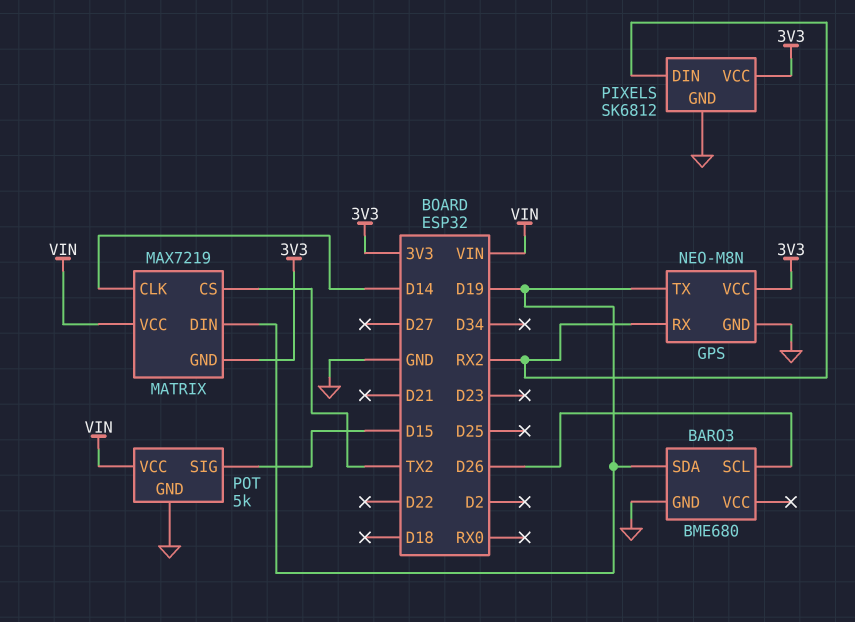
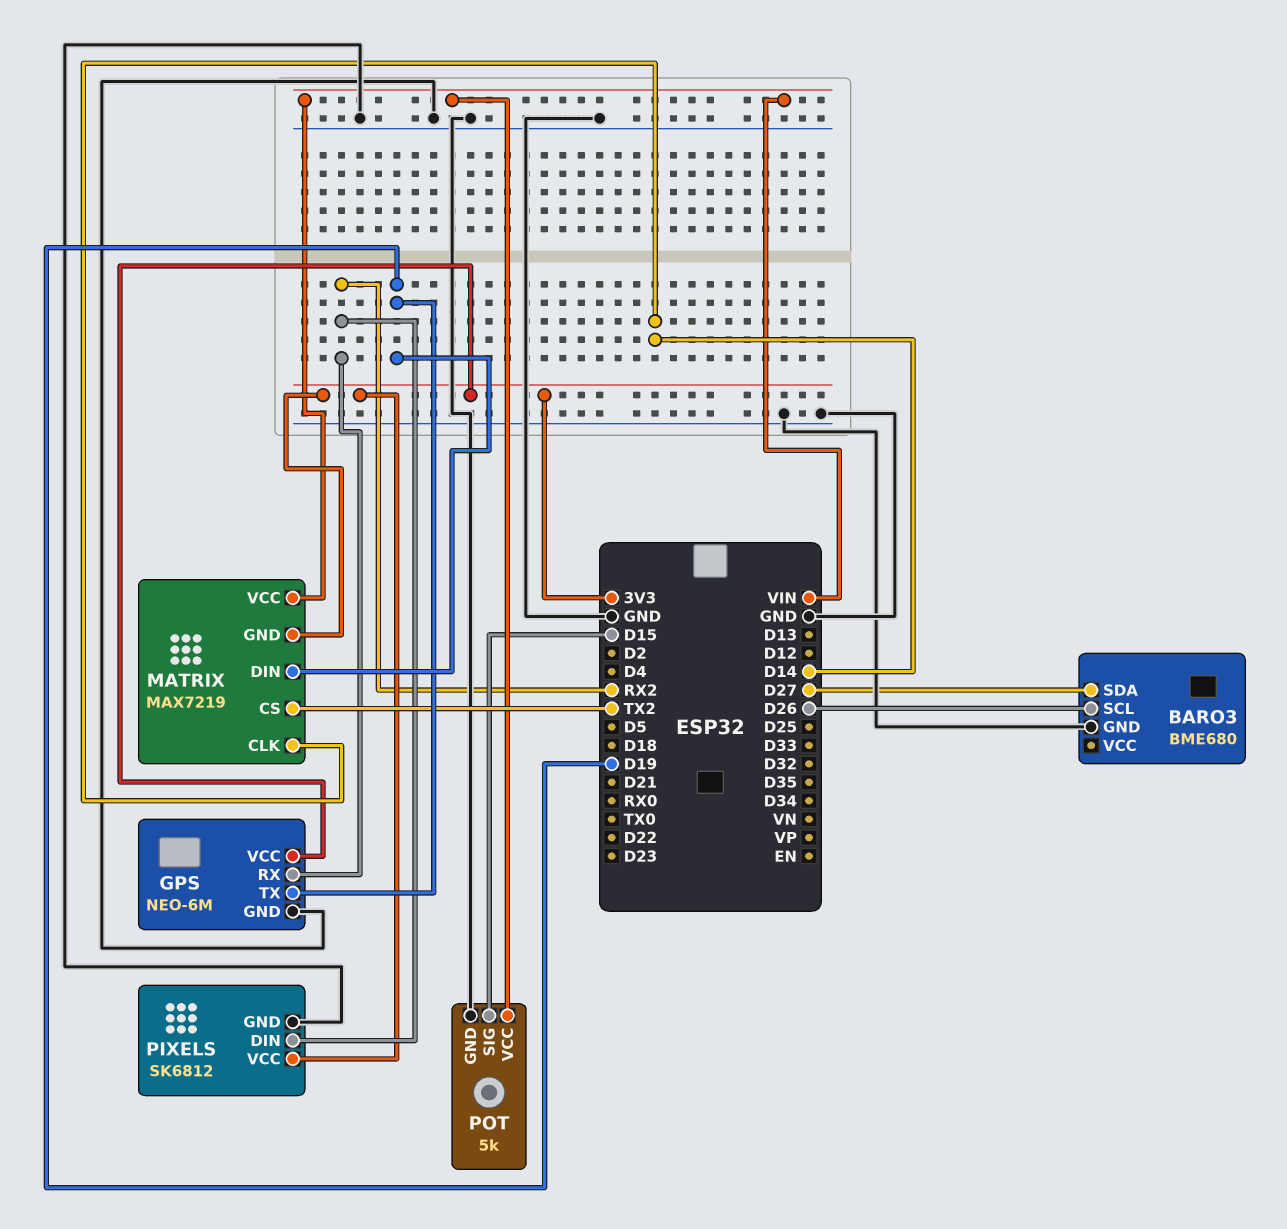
BARO3 pin SDA: D19 -> D27
GPS: NEO-M8N -> NEO-6M

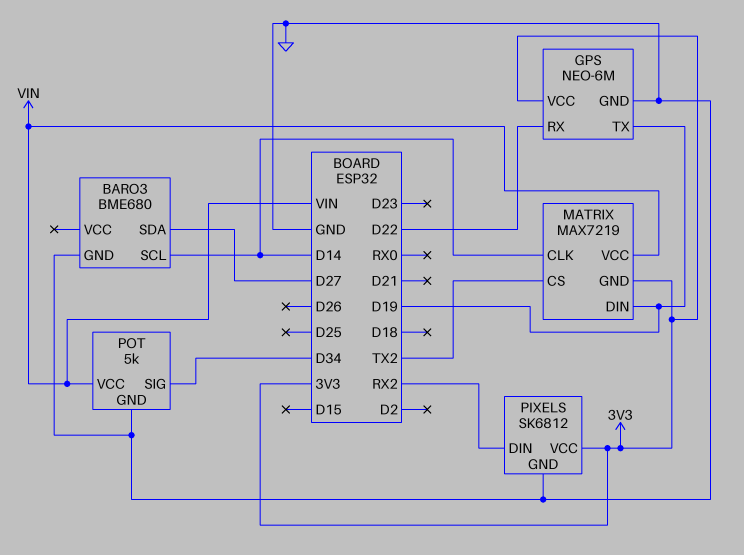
BARO3 pin SCL: D26 -> D14
GPS pin RX: RX2 -> D22
POT pin SIG: D15 -> D34

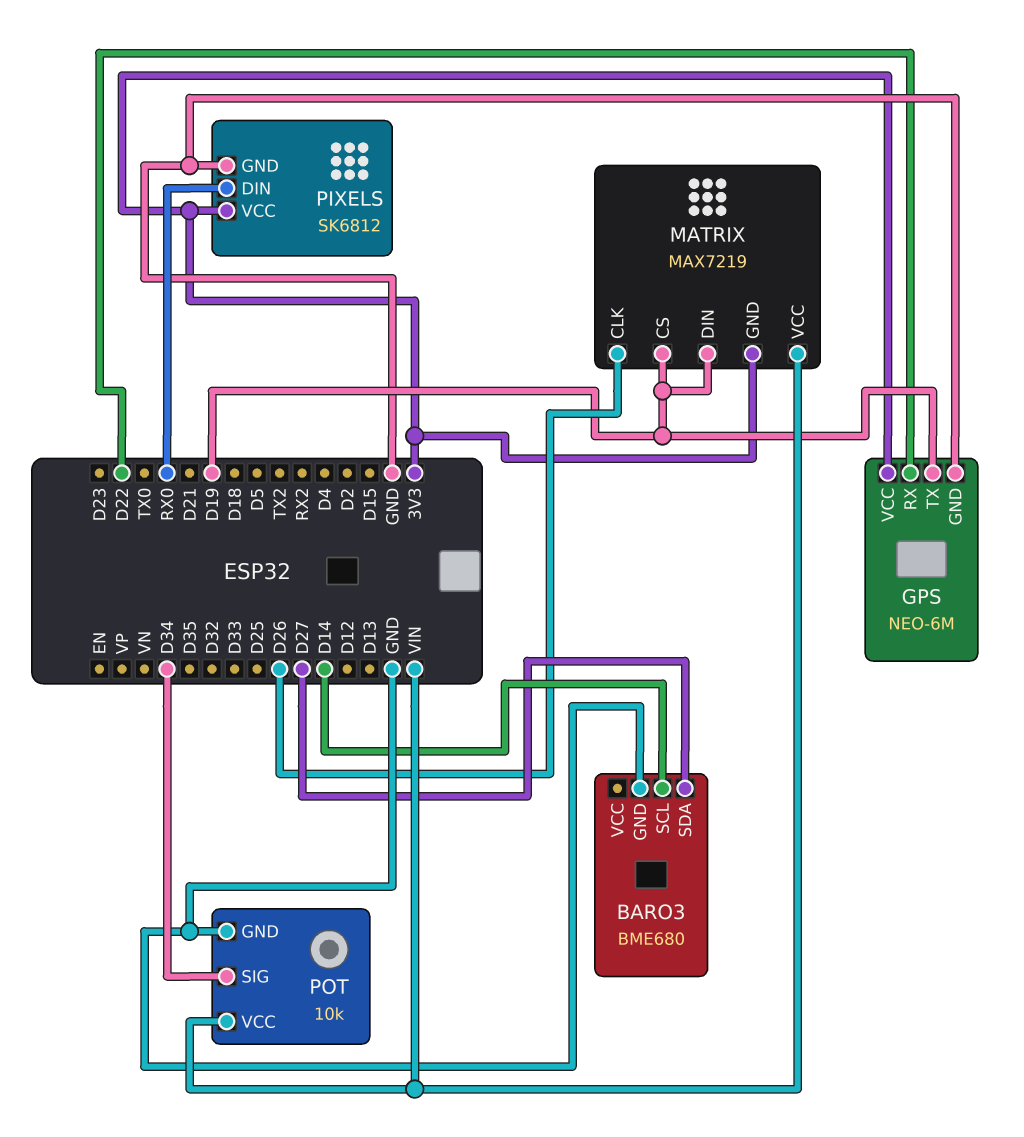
MATRIX pin CLK: D14 -> D26
MATRIX pin CS: TX2 -> D19
PIXELS pin DIN: RX2 -> RX0
POT: 5k -> 10k

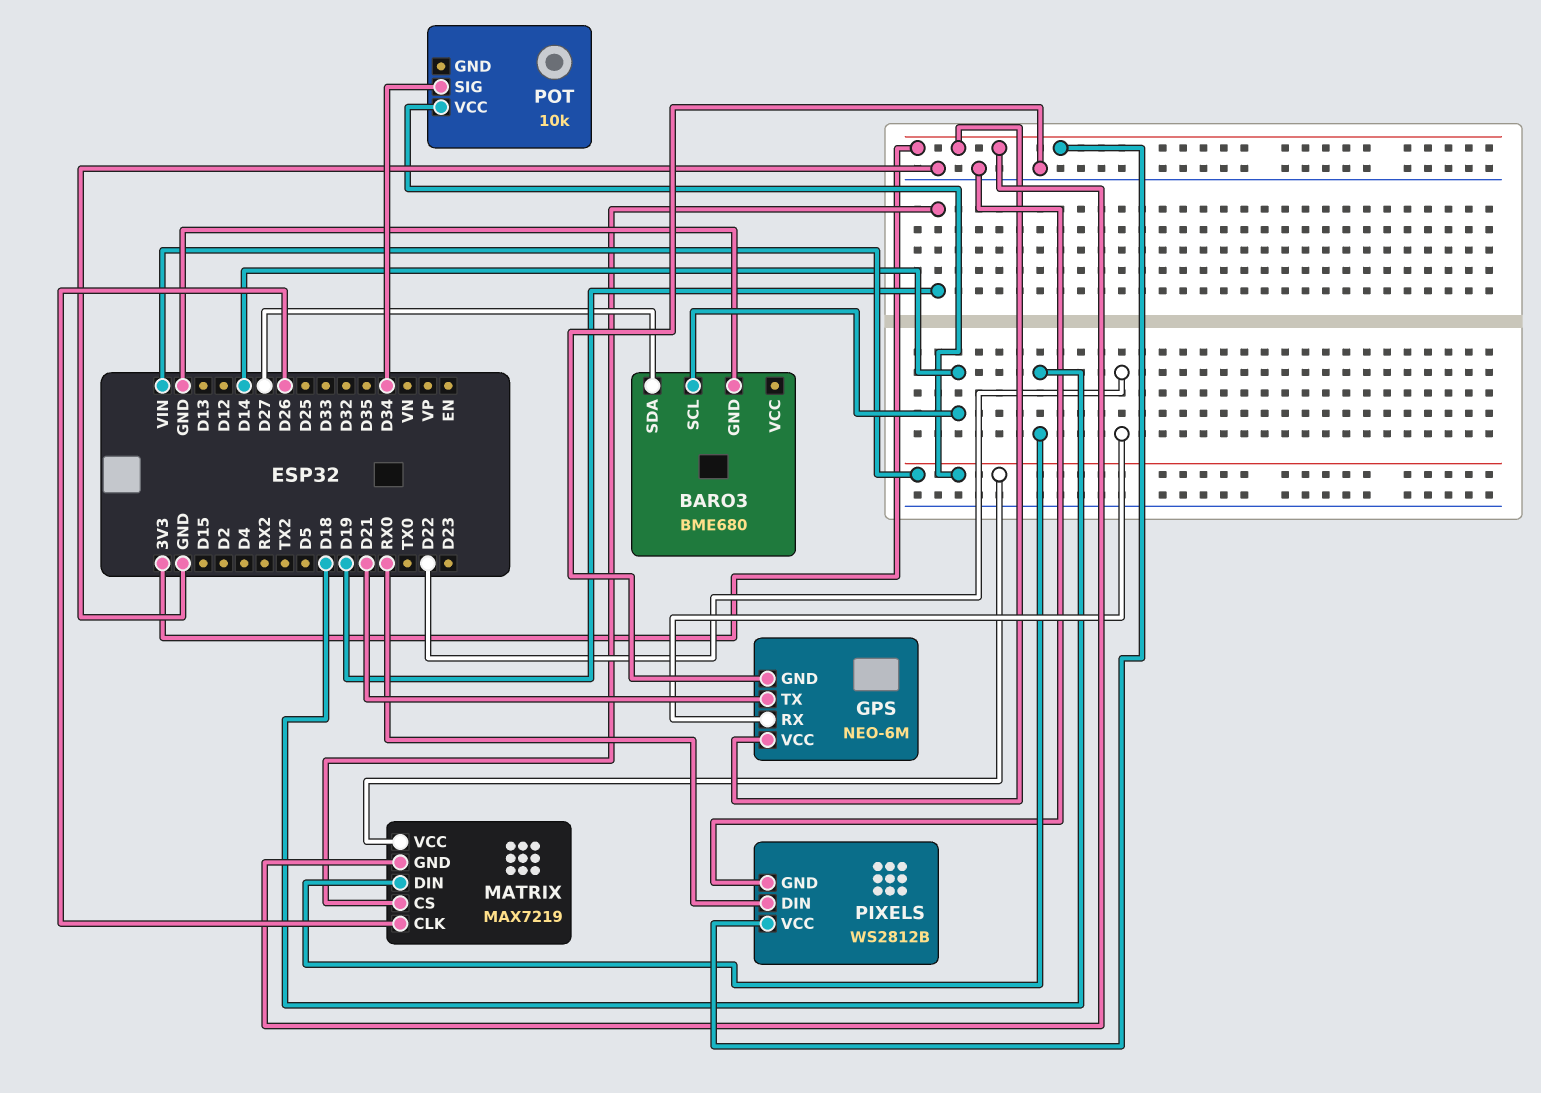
GPS pin TX: D19 -> D21
MATRIX pin DIN: D19 -> D18
PIXELS: SK6812 -> WS2812B
POT pin GND: GND -> none

